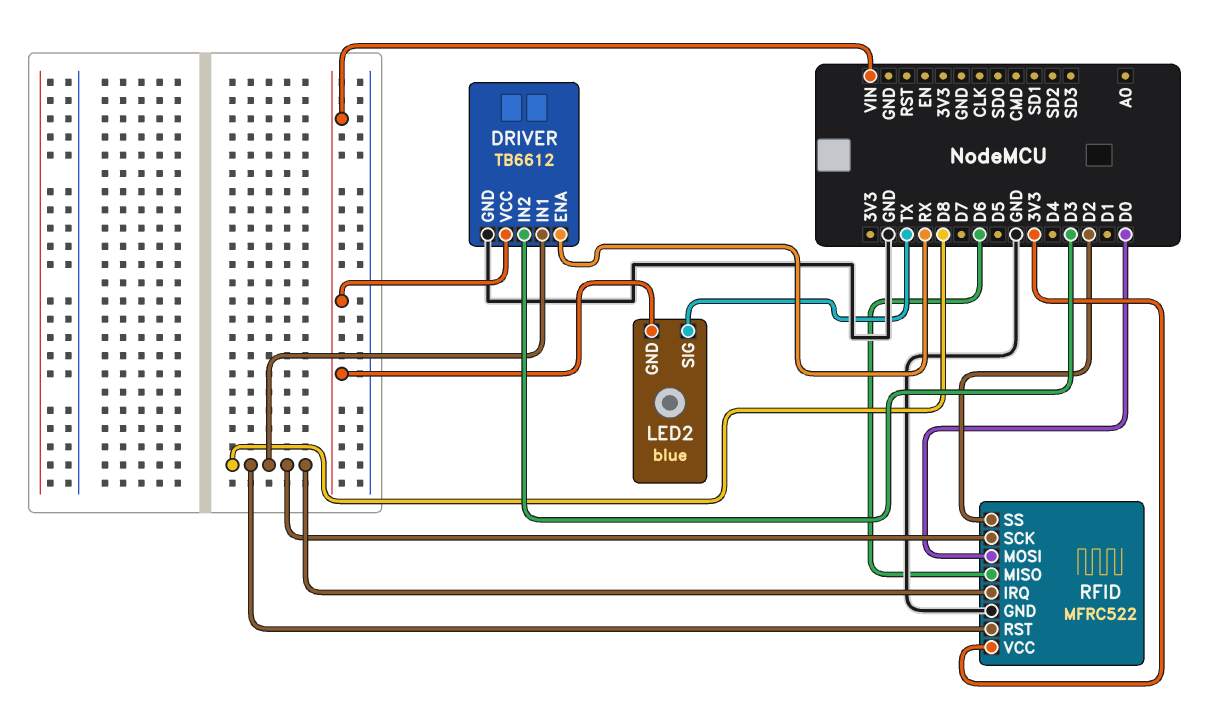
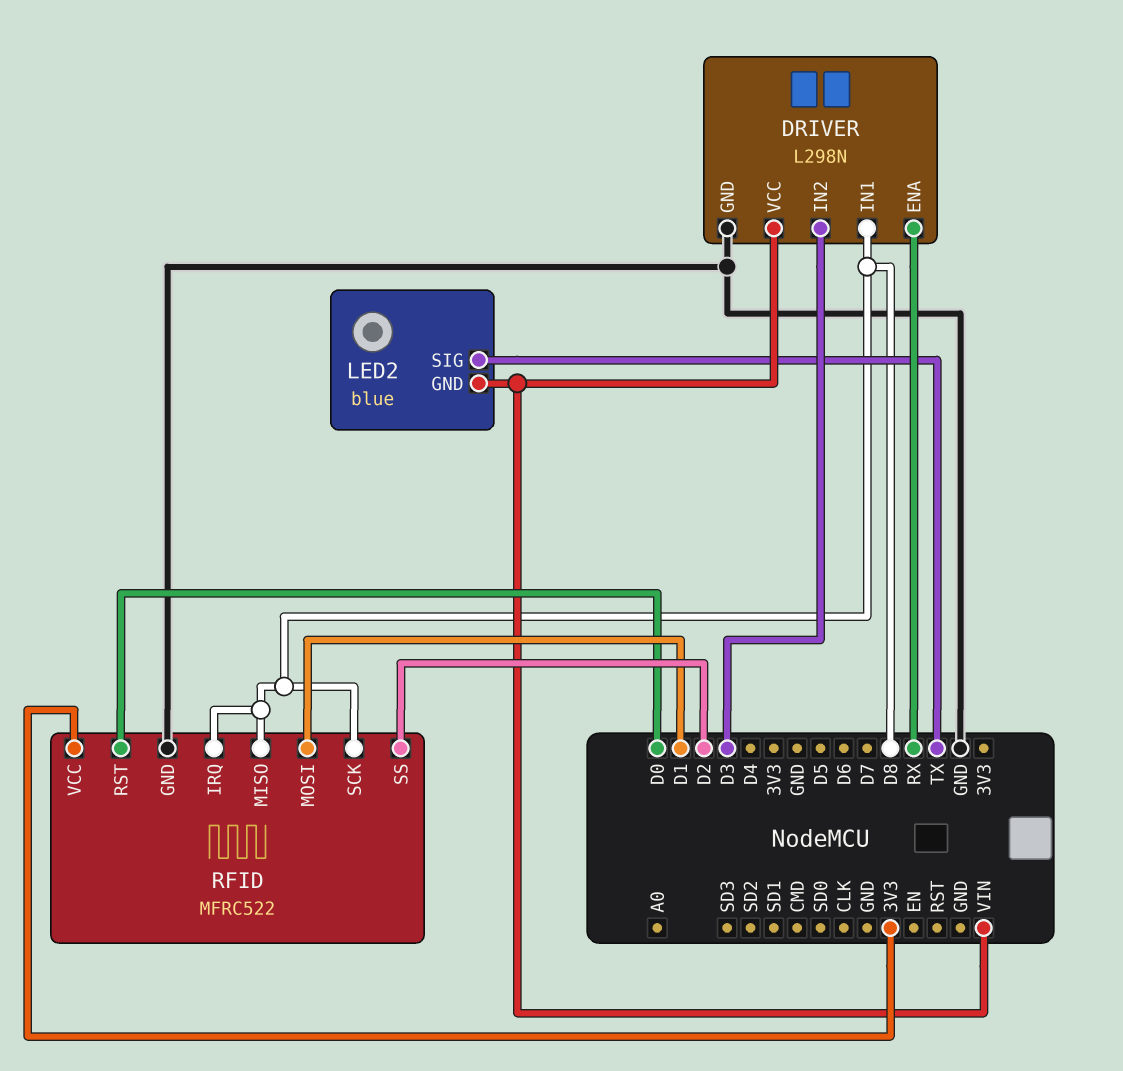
DRIVER: TB6612 -> L298N
RFID pin MISO: D6 -> D8
RFID pin MOSI: D0 -> D1
RFID pin RST: D8 -> D0

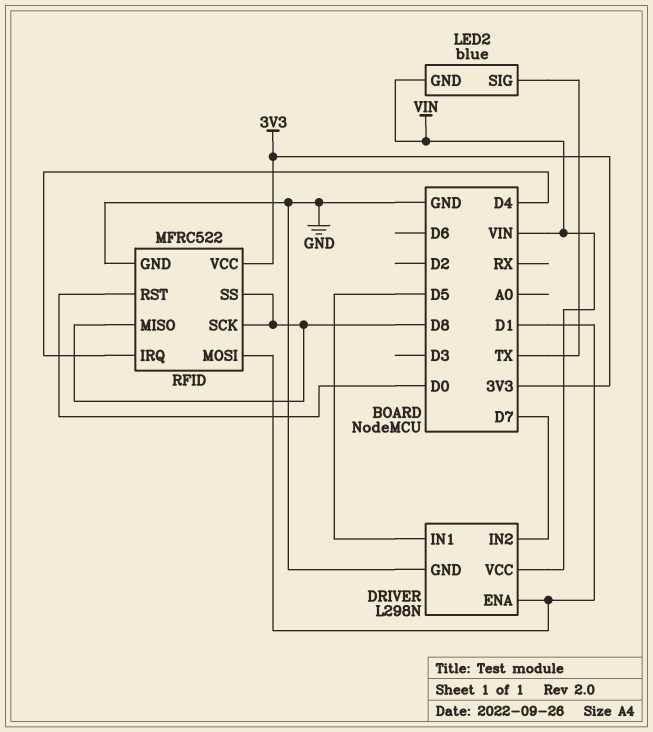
DRIVER pin ENA: RX -> D1
DRIVER pin IN1: D8 -> D5
DRIVER pin IN2: D3 -> D7
RFID pin IRQ: D8 -> D4
RFID pin SS: D2 -> D8

